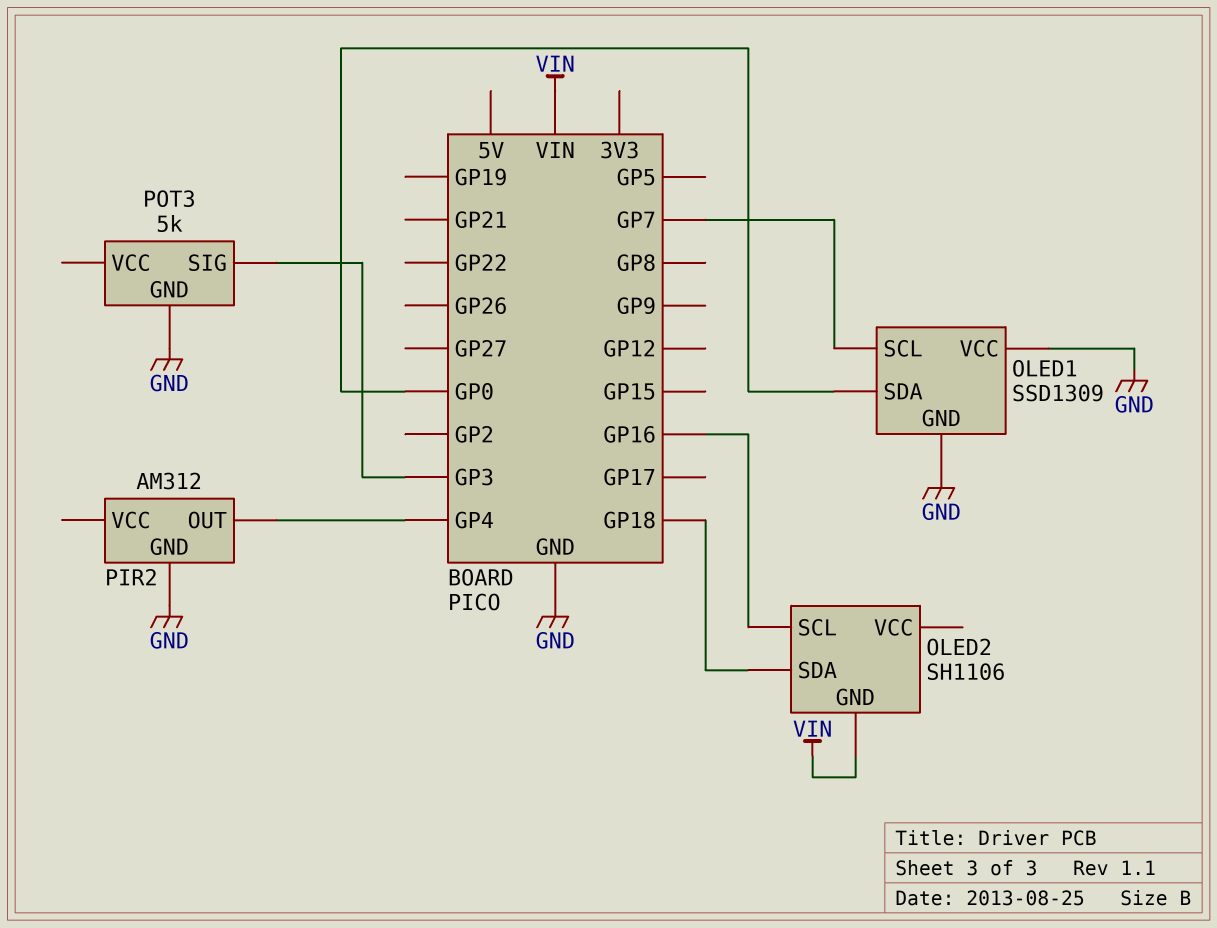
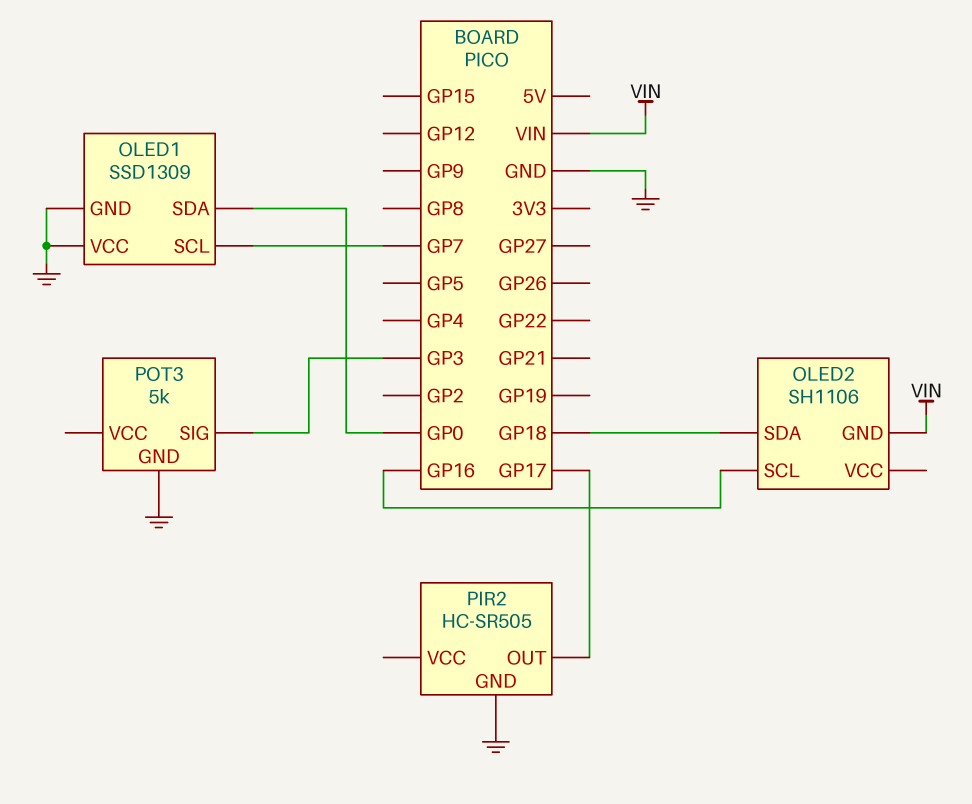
PIR2: AM312 -> HC-SR505
PIR2 pin OUT: GP4 -> GP17

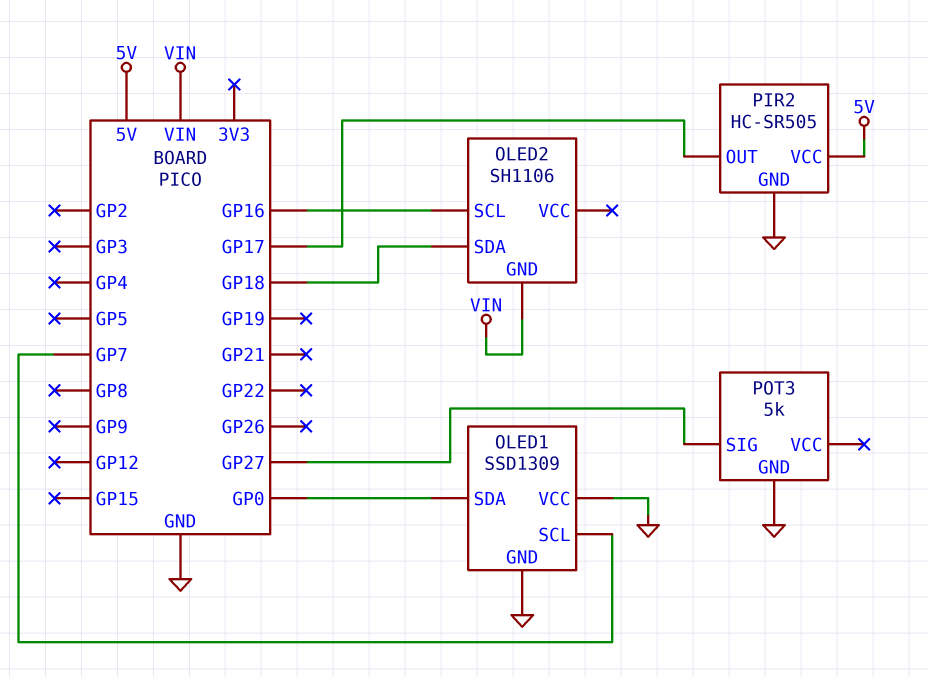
PIR2 pin VCC: none -> 5V
POT3 pin SIG: GP3 -> GP27

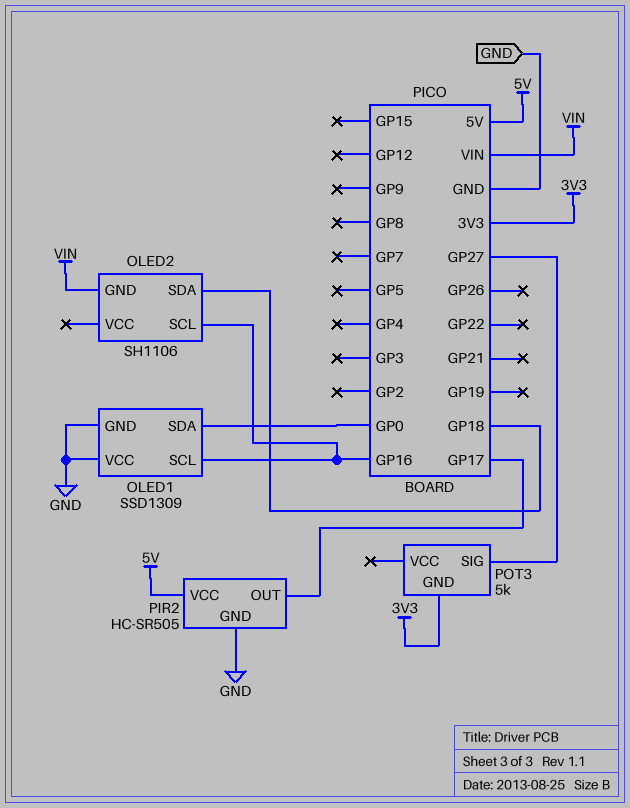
OLED1 pin SCL: GP7 -> GP16
POT3 pin GND: GND -> 3V3

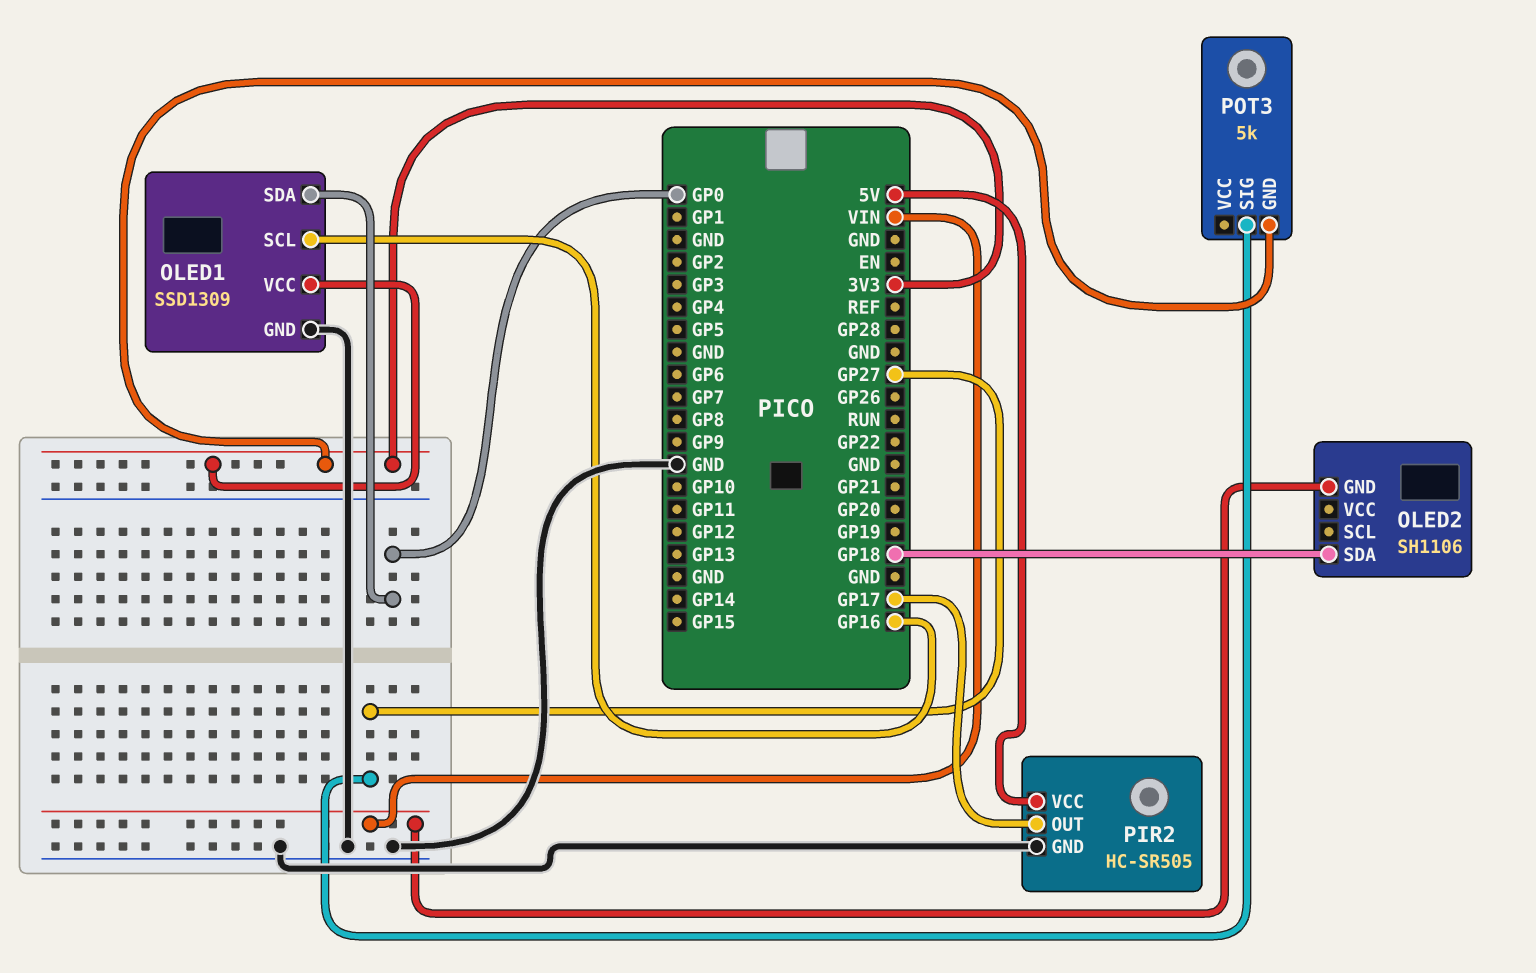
OLED1 pin VCC: GND -> 3V3
OLED2 pin SCL: GP16 -> none

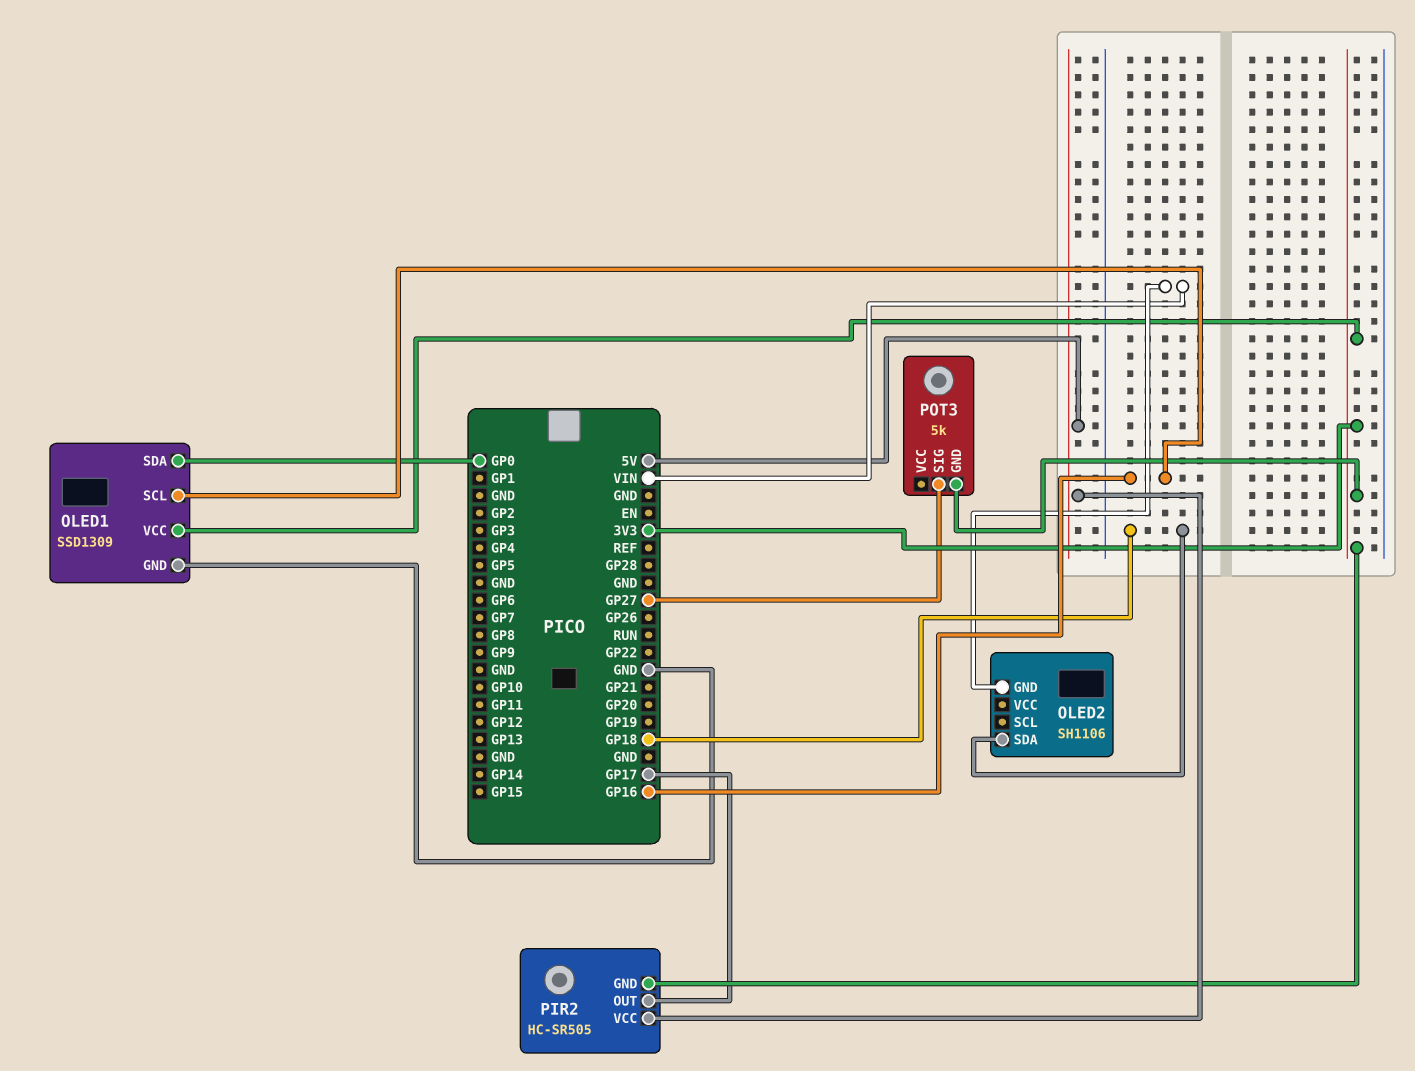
PIR2 pin GND: GND -> 3V3

